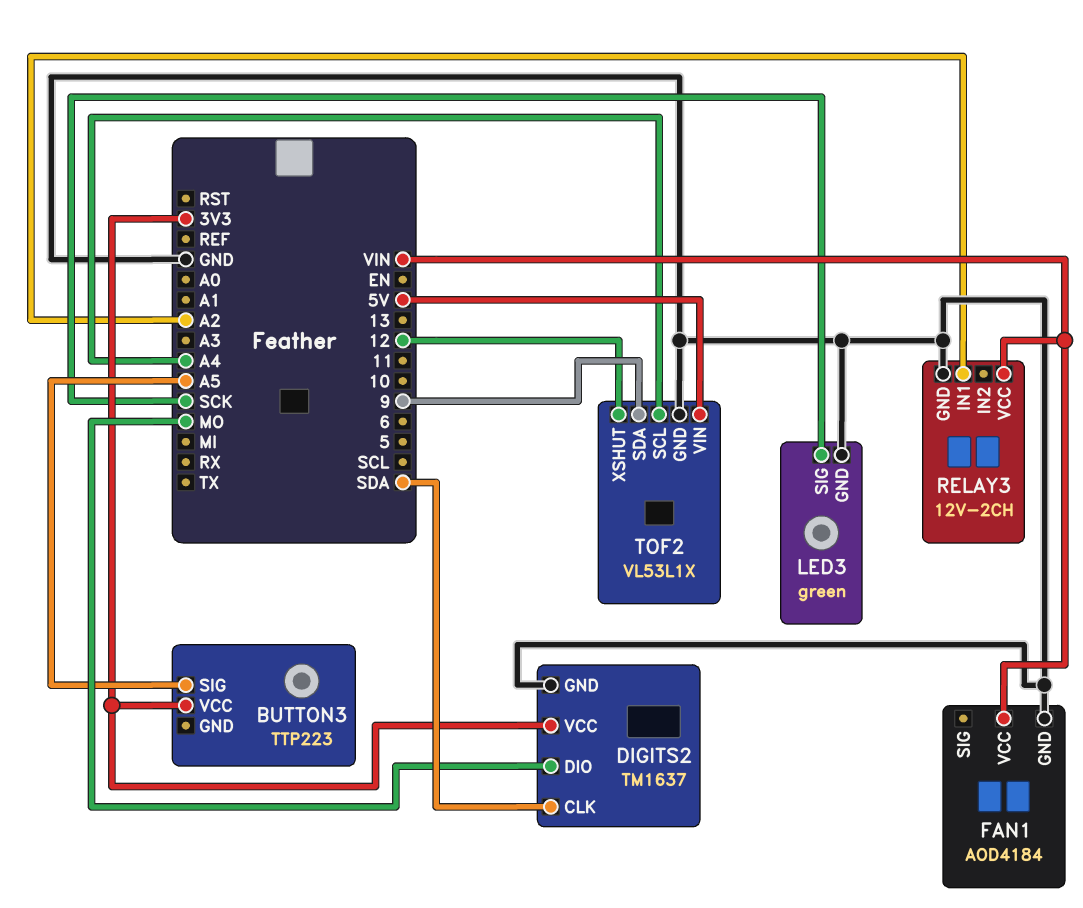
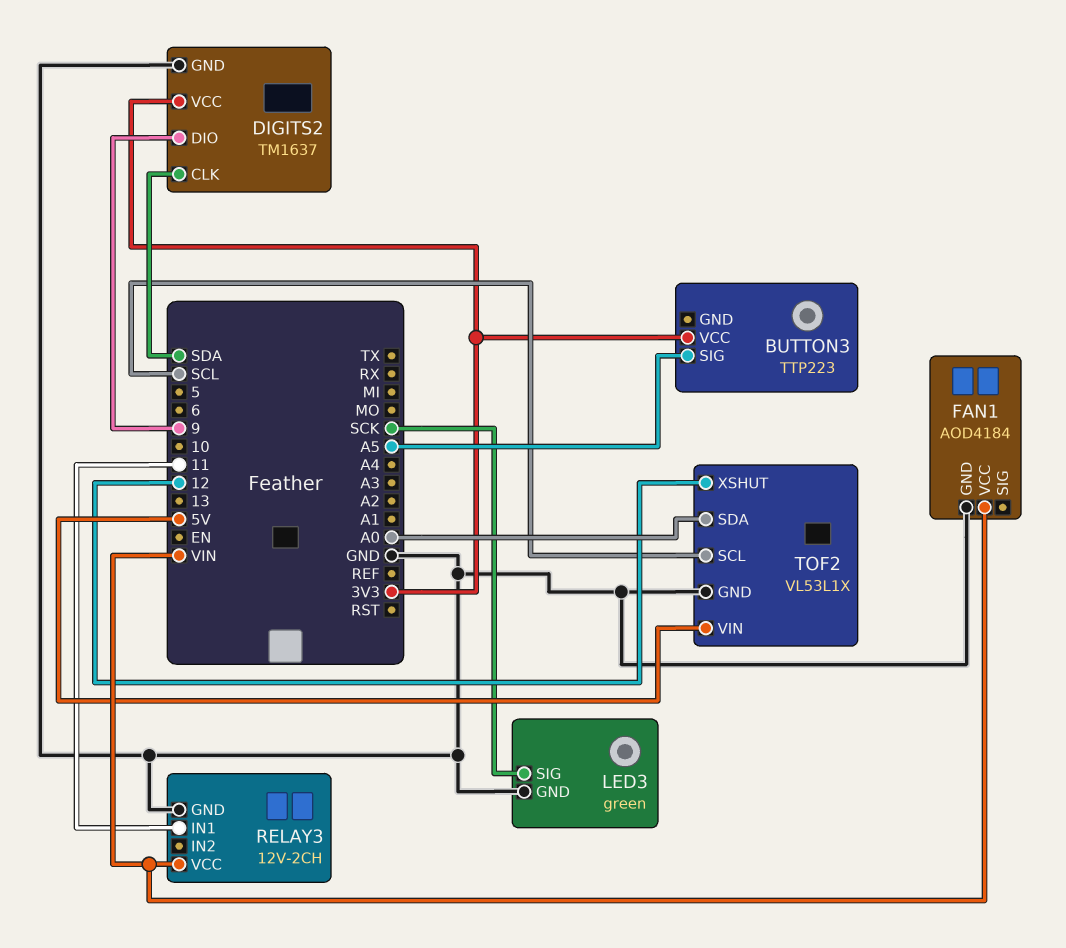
DIGITS2 pin DIO: MO -> 9
RELAY3 pin IN1: A2 -> 11
TOF2 pin SCL: A4 -> SCL
TOF2 pin SDA: 9 -> A0

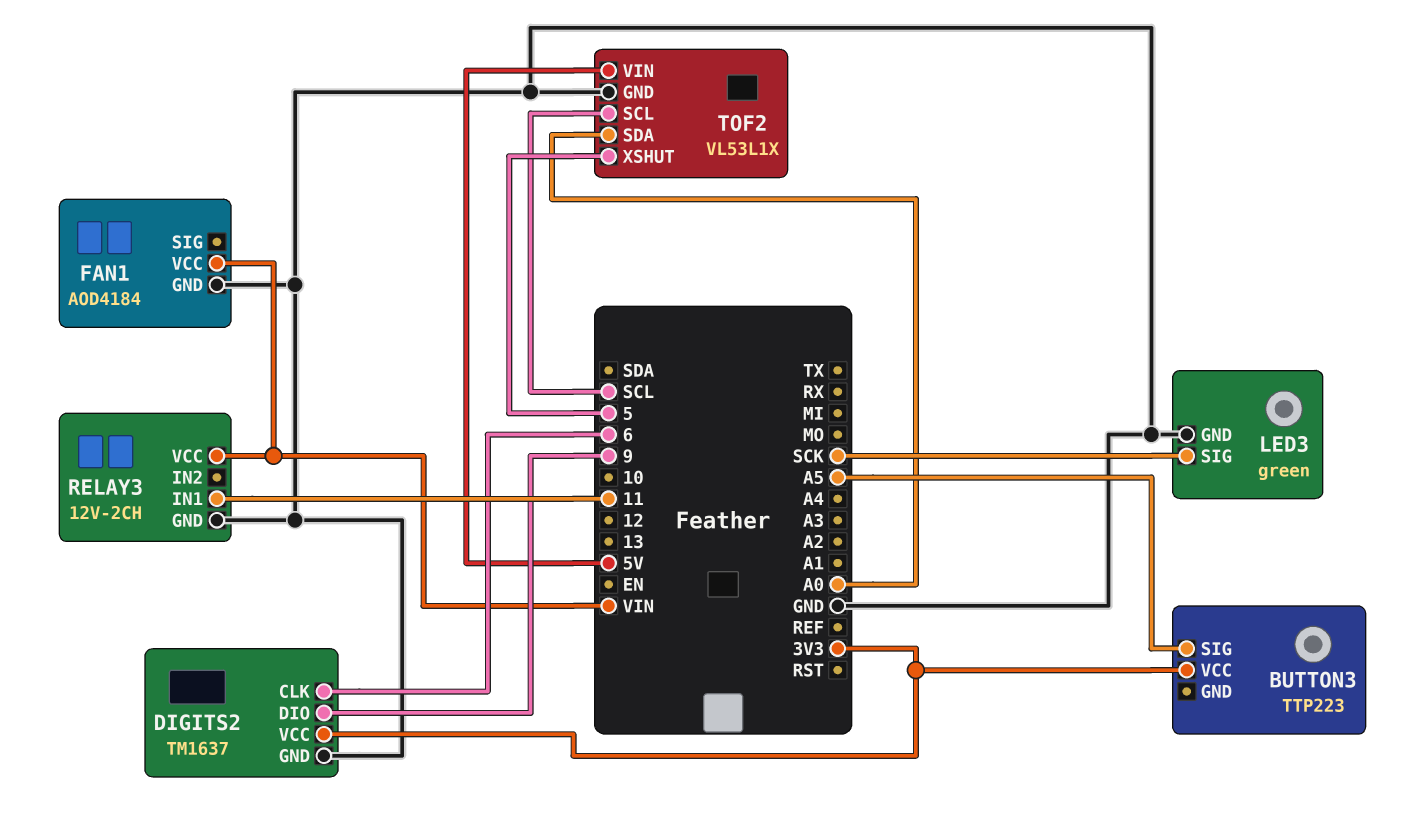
DIGITS2 pin CLK: SDA -> 6
TOF2 pin XSHUT: 12 -> 5

